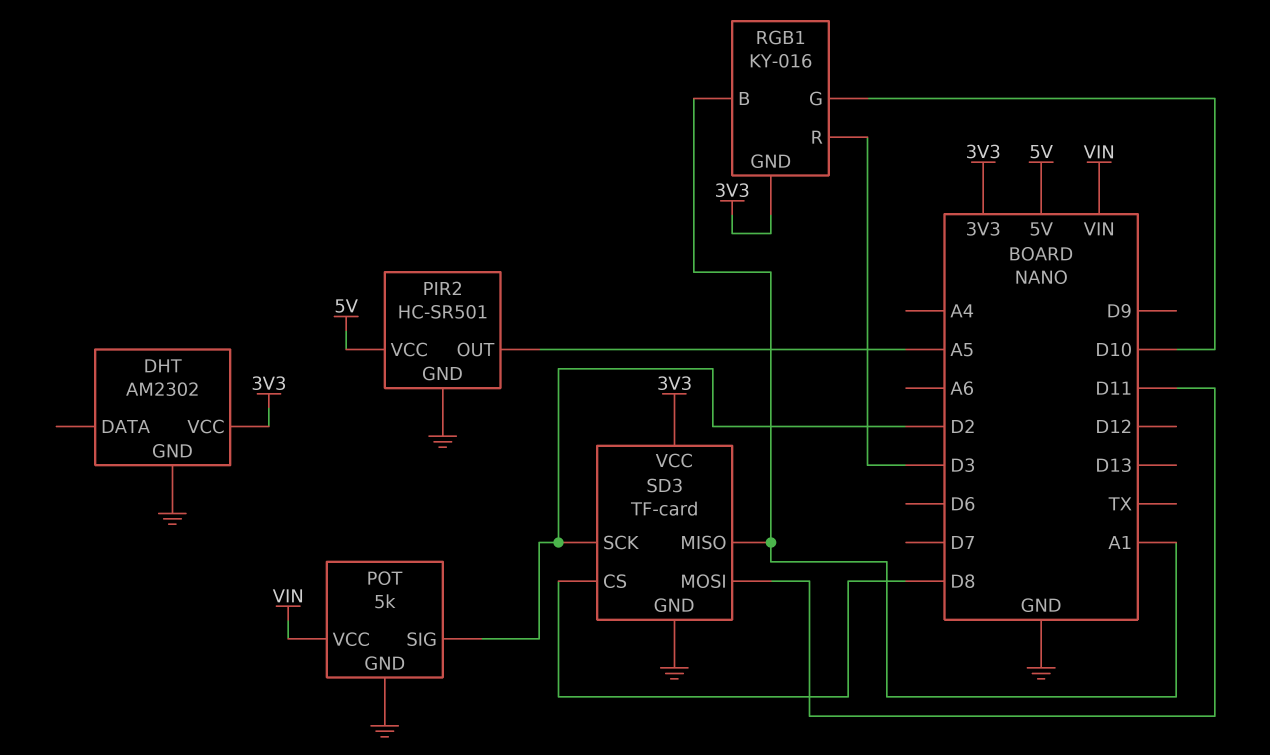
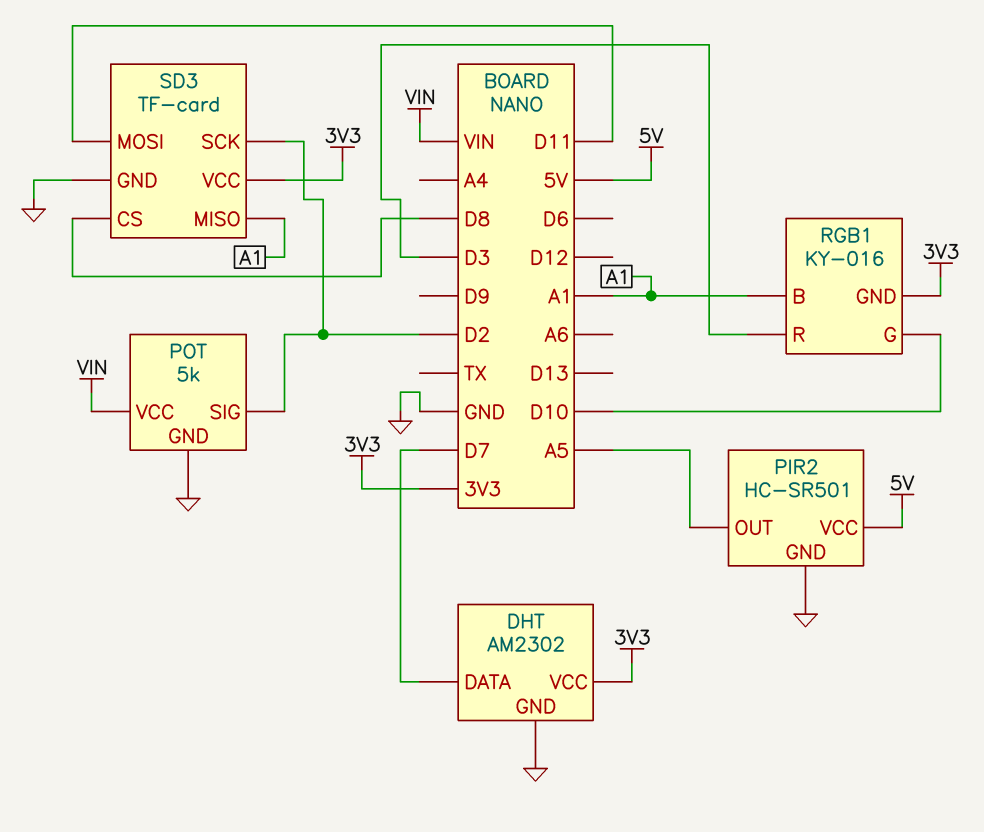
DHT pin DATA: none -> D7

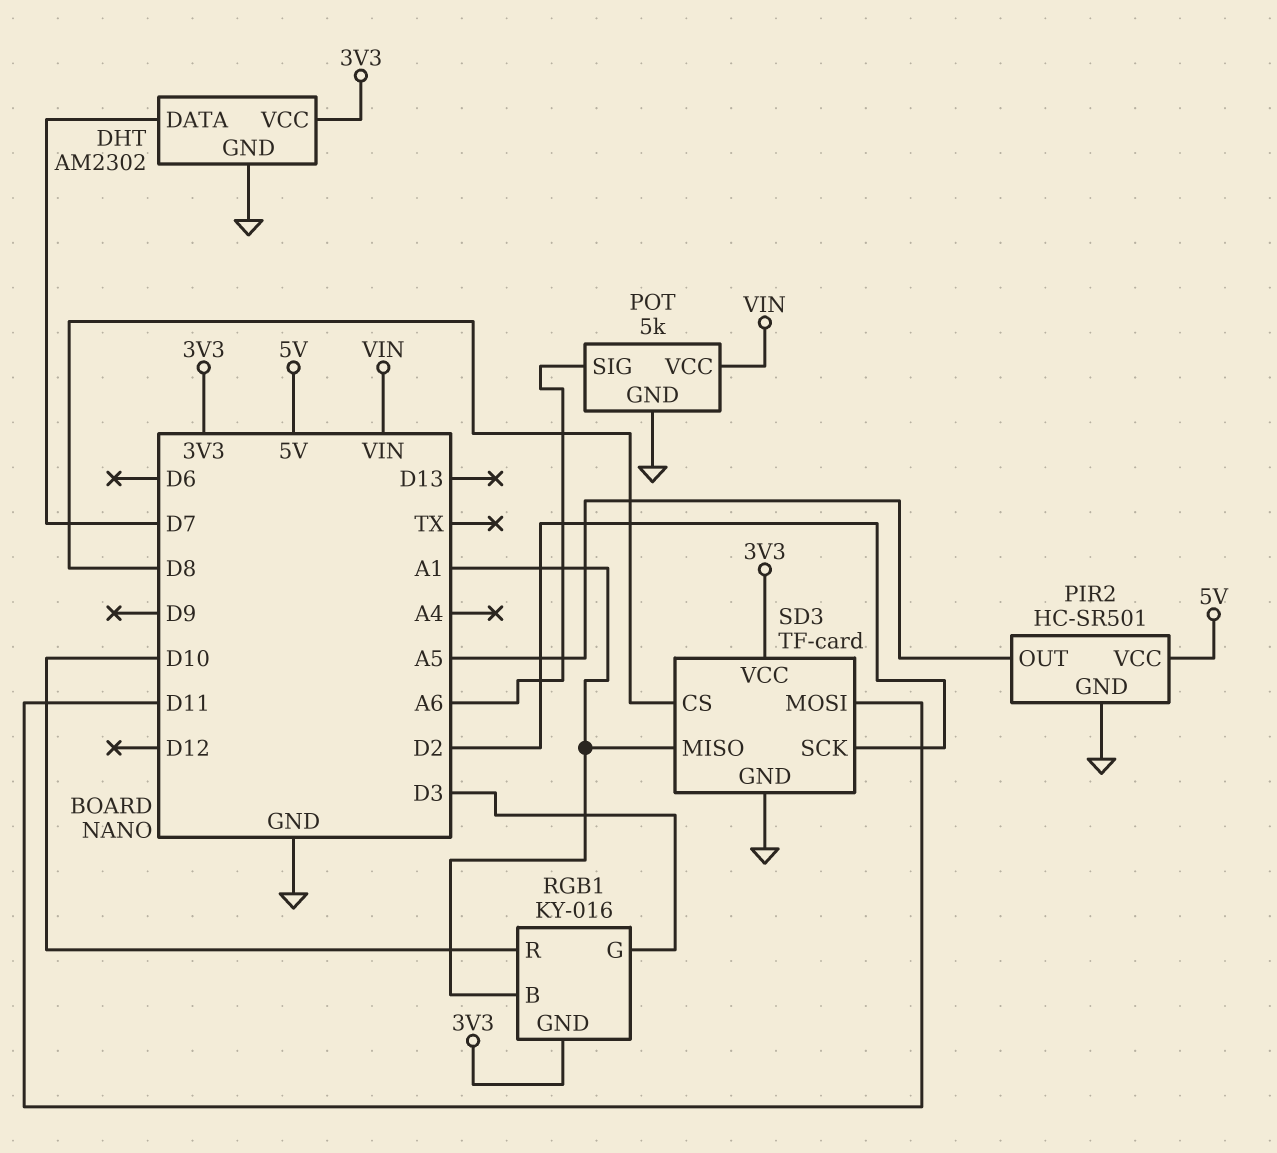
POT pin SIG: D2 -> A6
RGB1 pin G: D10 -> D3
RGB1 pin R: D3 -> D10

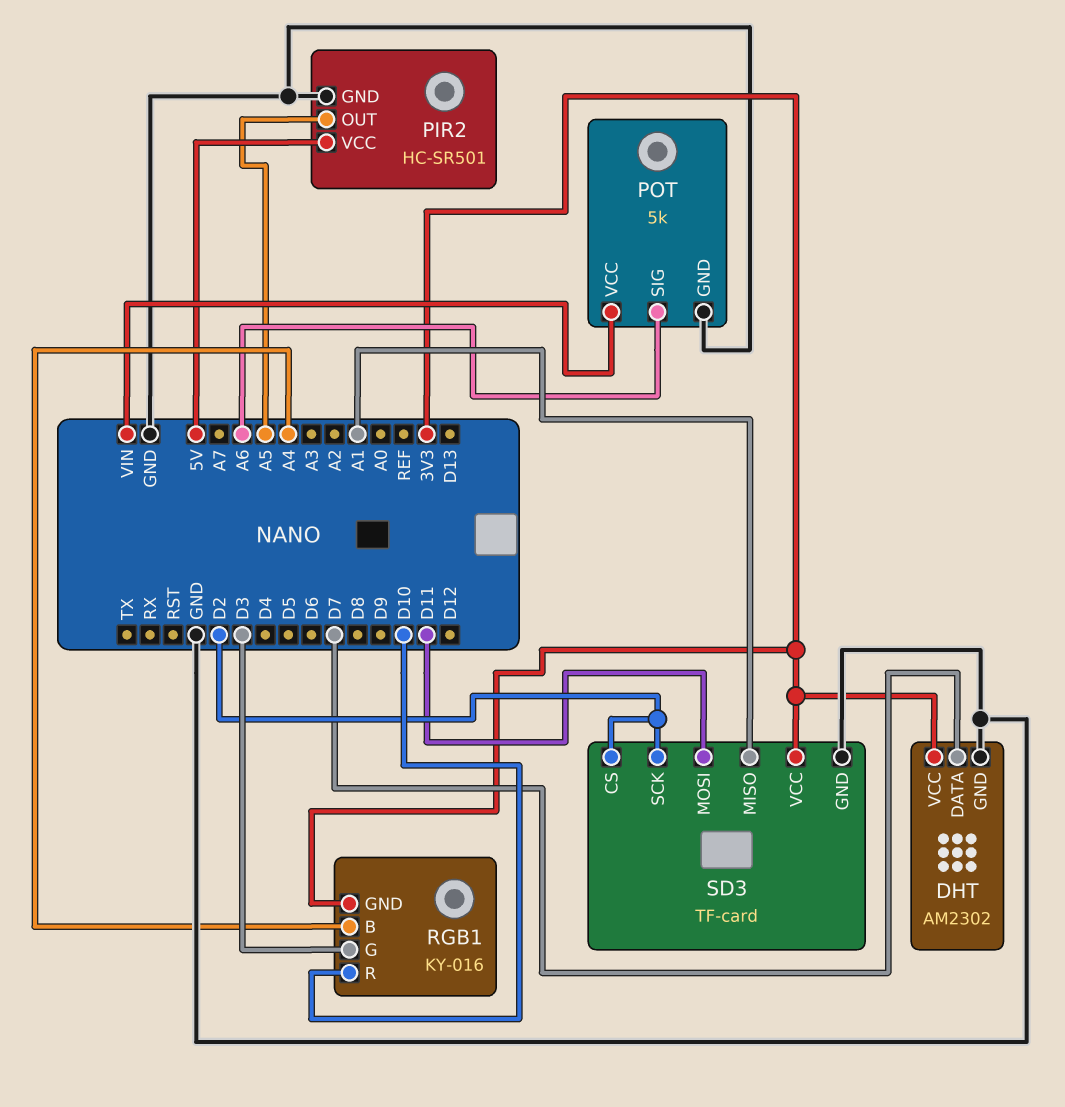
RGB1 pin B: A1 -> A4
SD3 pin CS: D8 -> D2

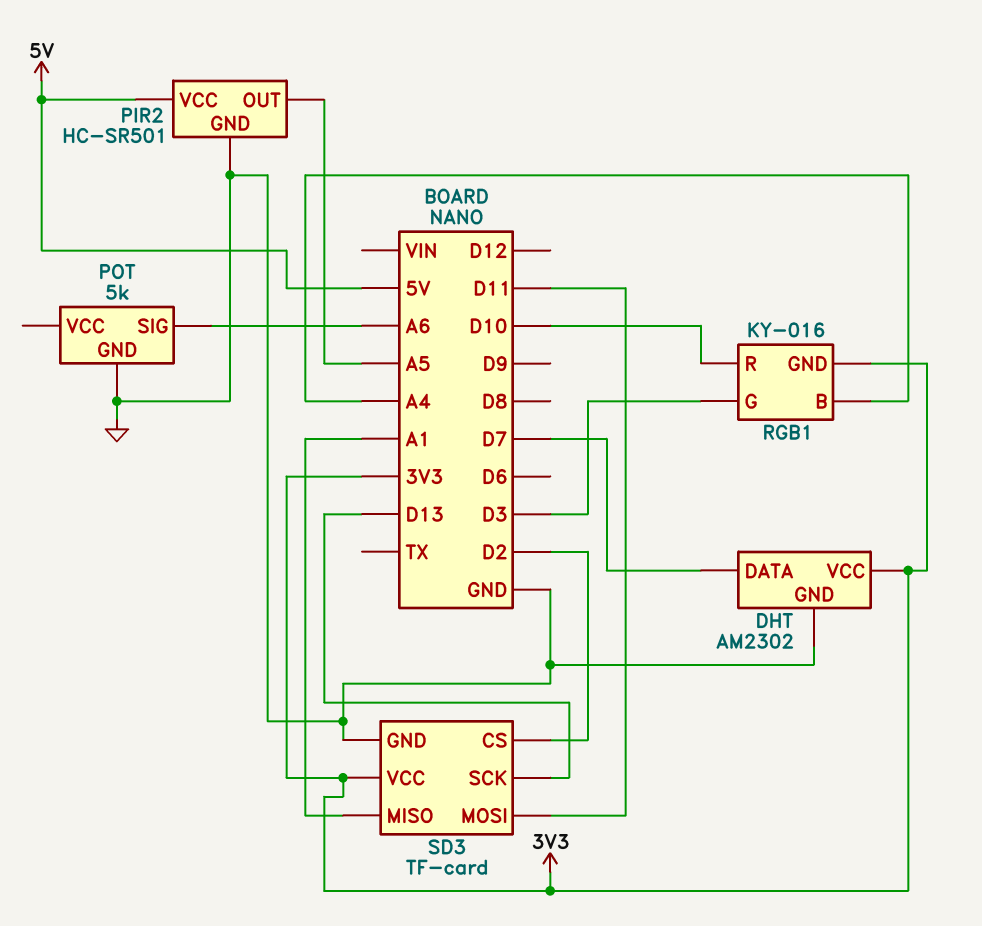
POT pin VCC: VIN -> none
SD3 pin SCK: D2 -> D13

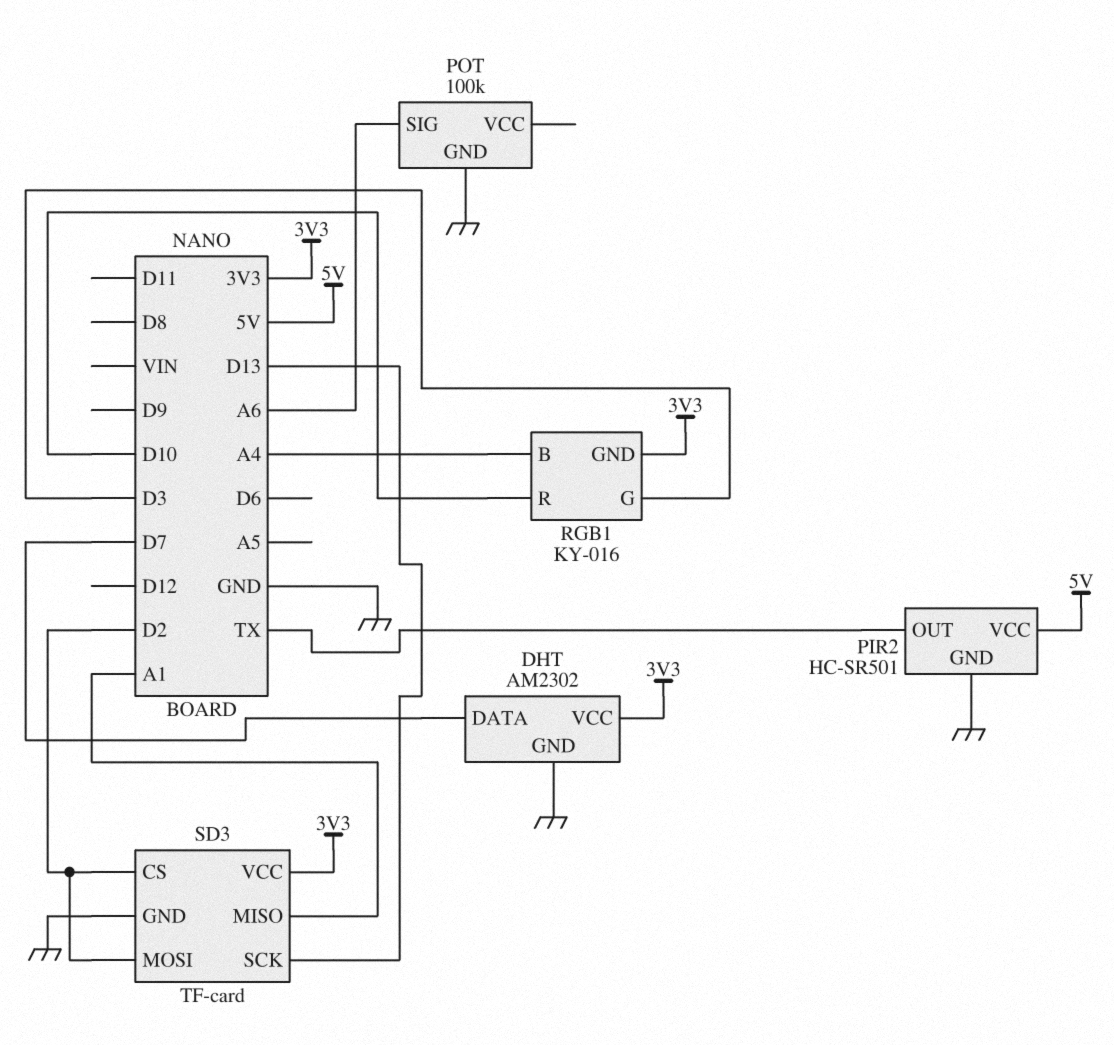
PIR2 pin OUT: A5 -> TX
POT: 5k -> 100k
SD3 pin MOSI: D11 -> D2

